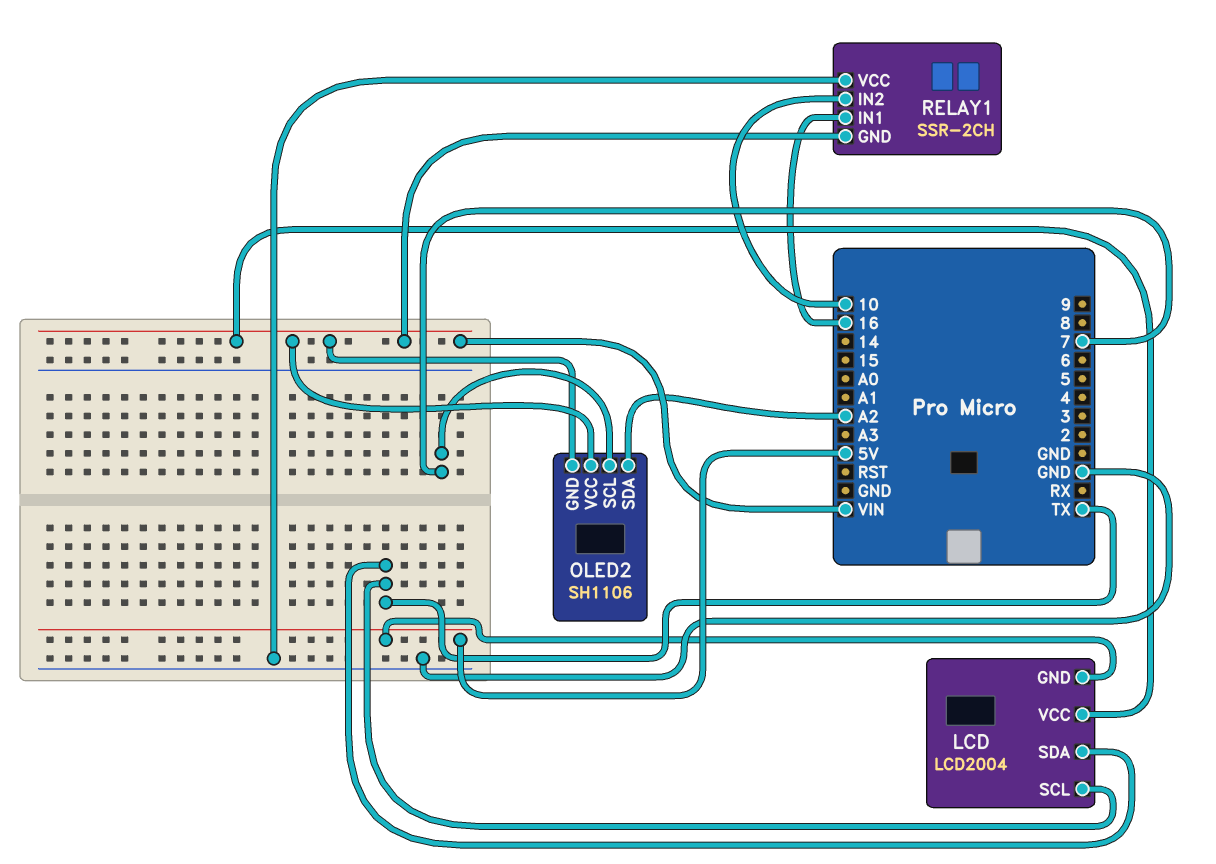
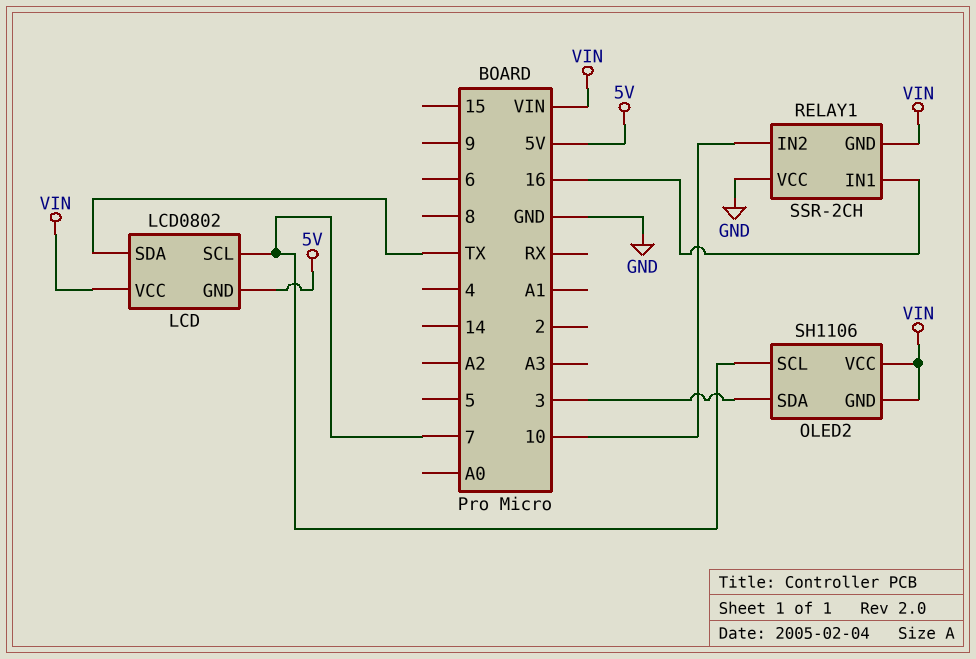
LCD: LCD2004 -> LCD0802
LCD pin SCL: TX -> 7
OLED2 pin SDA: A2 -> 3

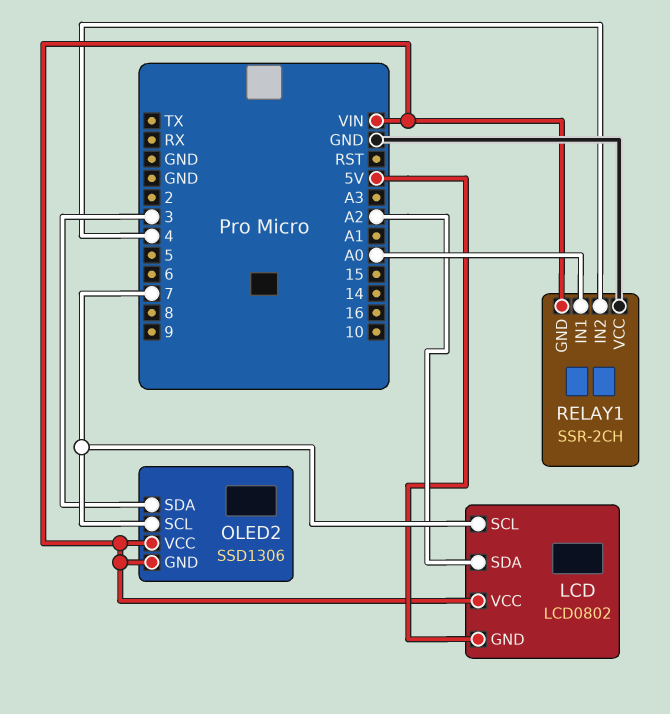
LCD pin SDA: TX -> A2
OLED2: SH1106 -> SSD1306
RELAY1 pin IN1: 16 -> A0
RELAY1 pin IN2: 10 -> 4

